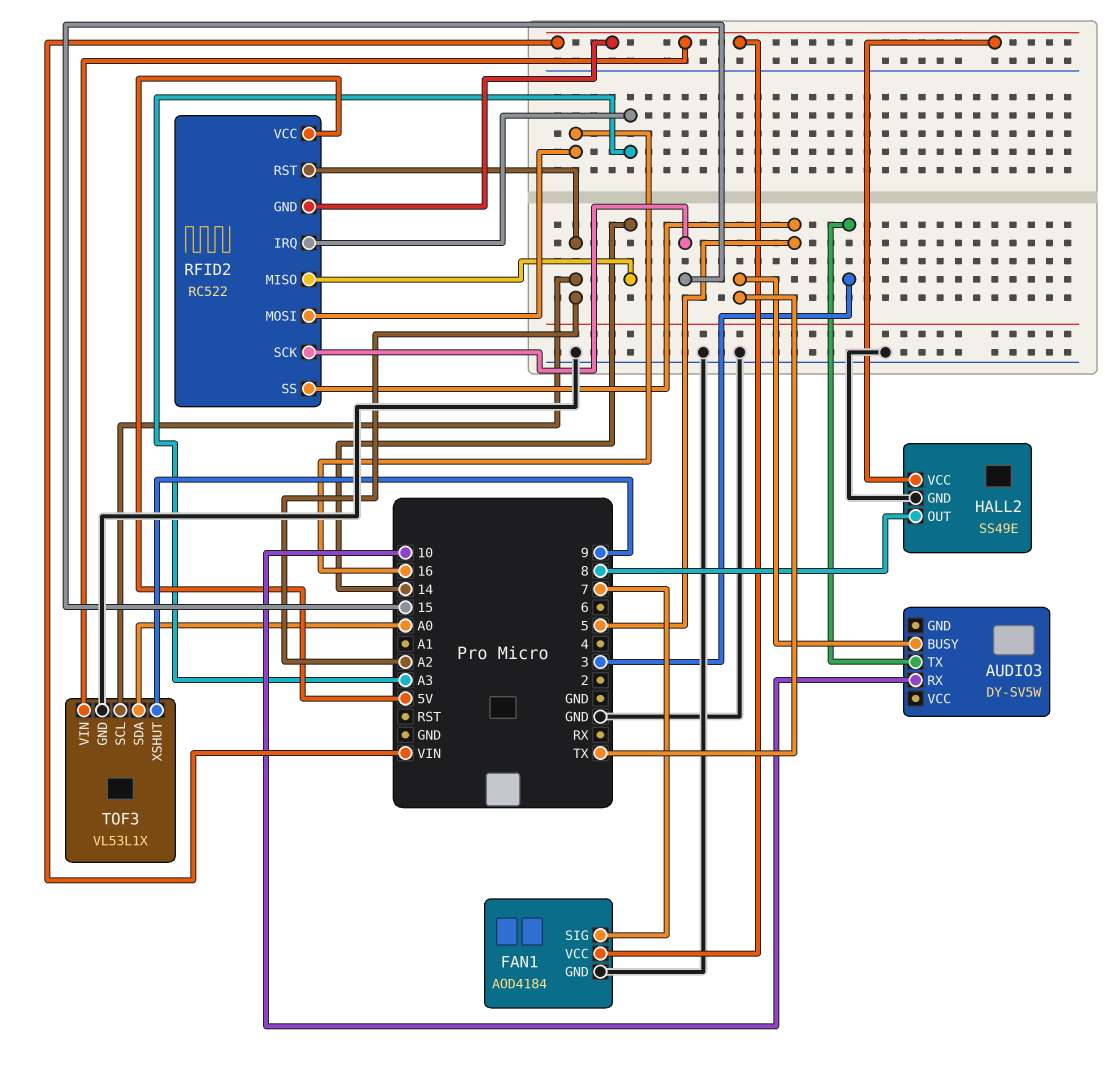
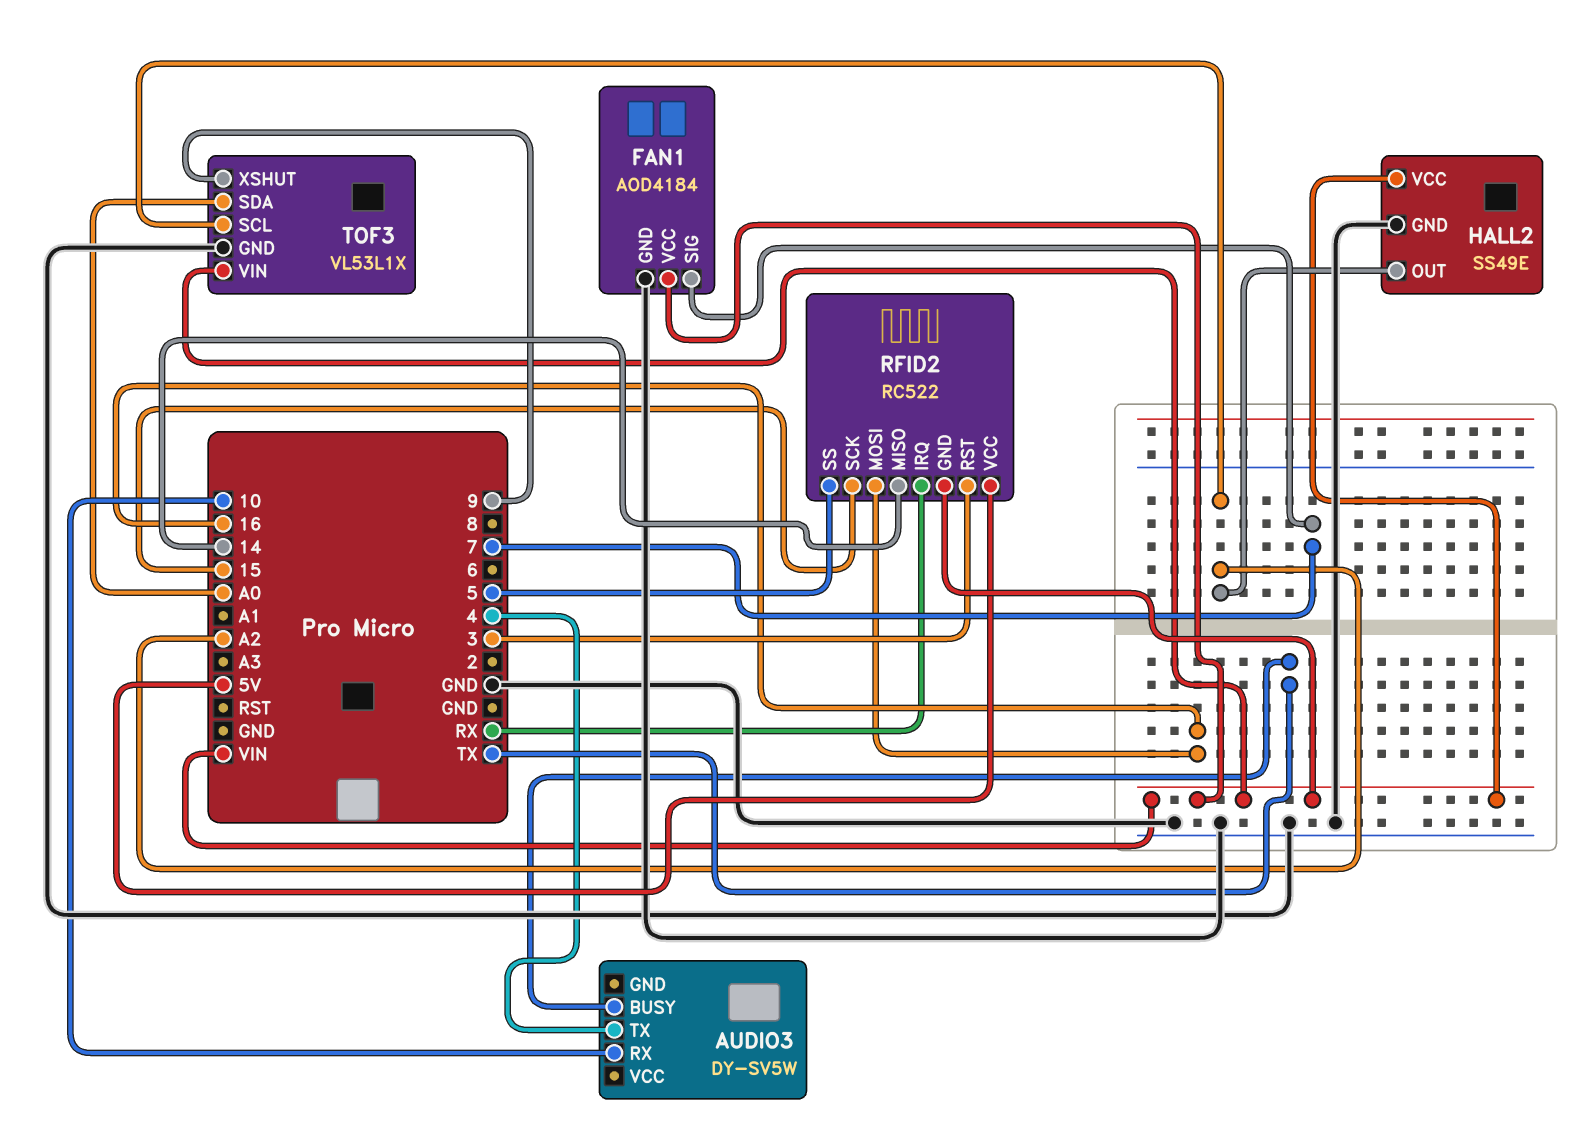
AUDIO3 pin TX: 3 -> 4
HALL2 pin OUT: 8 -> A2
RFID2 pin IRQ: A3 -> RX
RFID2 pin RST: A2 -> 3

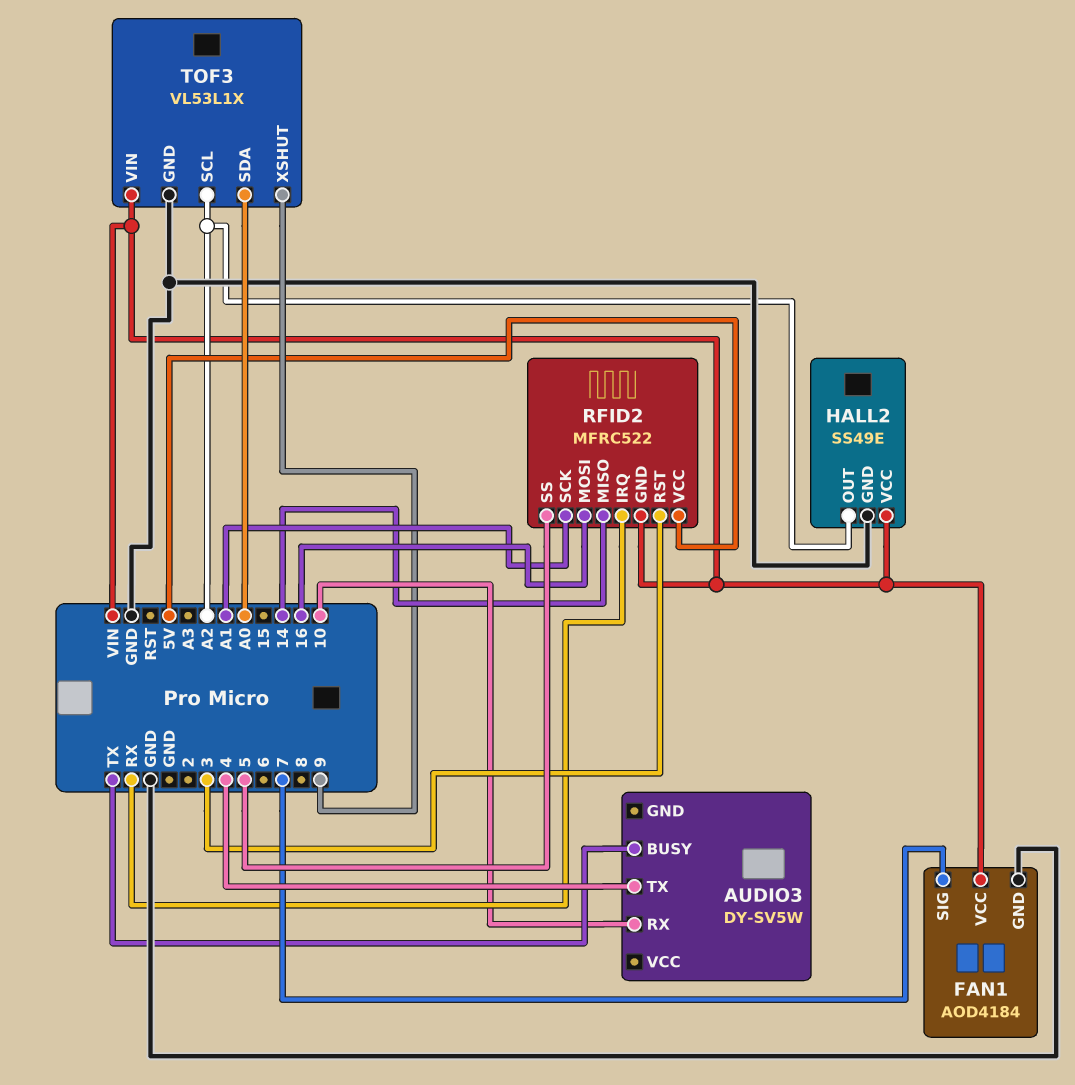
RFID2: RC522 -> MFRC522
RFID2 pin SCK: 15 -> A1

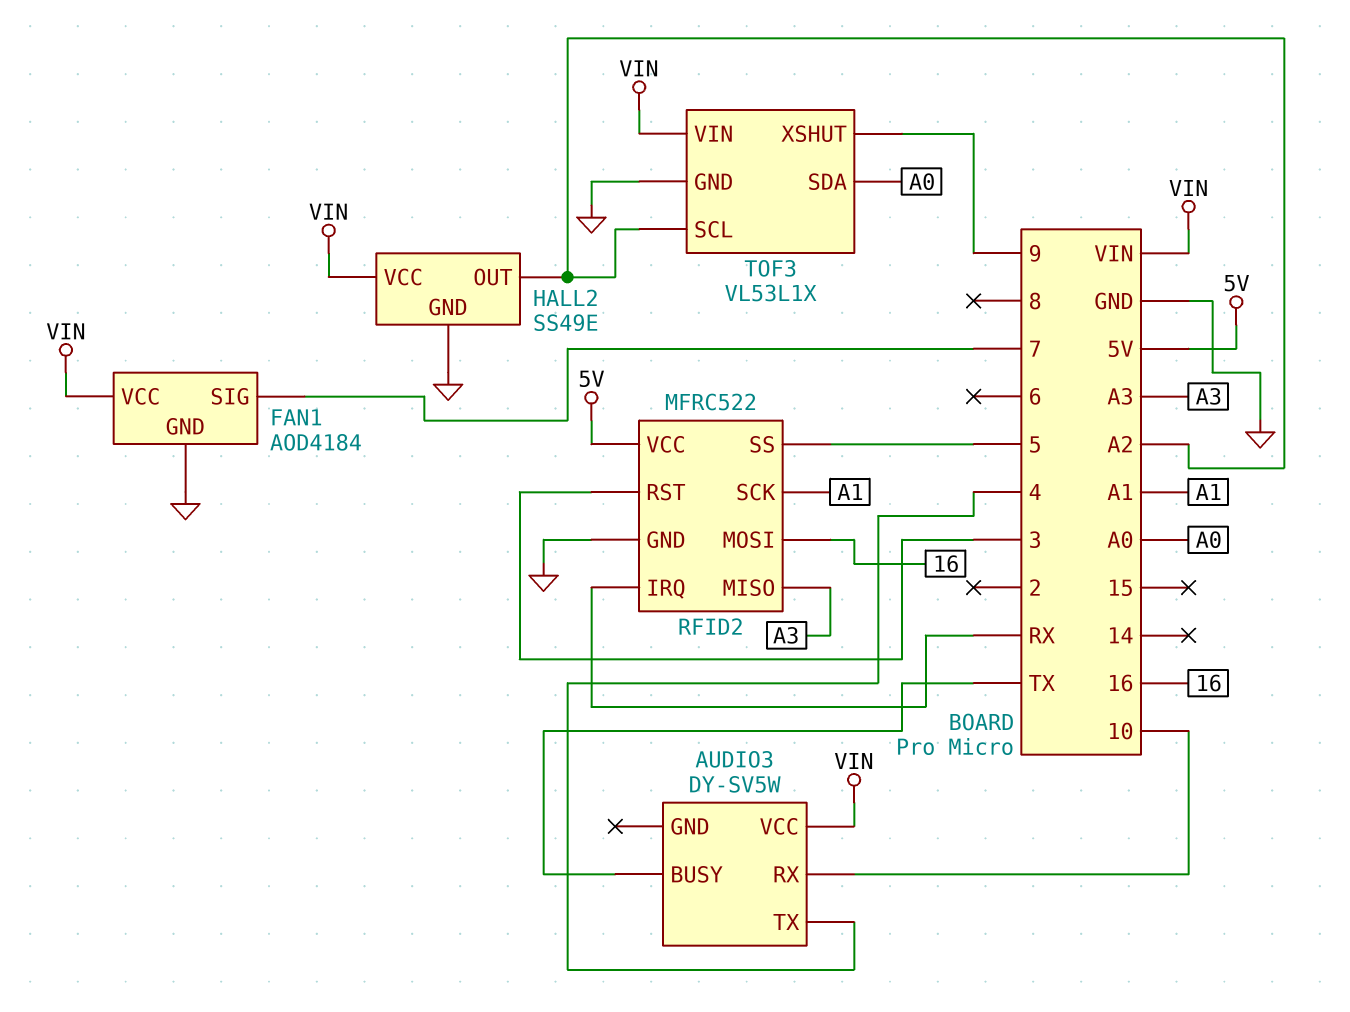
AUDIO3 pin VCC: none -> VIN
RFID2 pin GND: VIN -> GND
RFID2 pin MISO: 14 -> A3

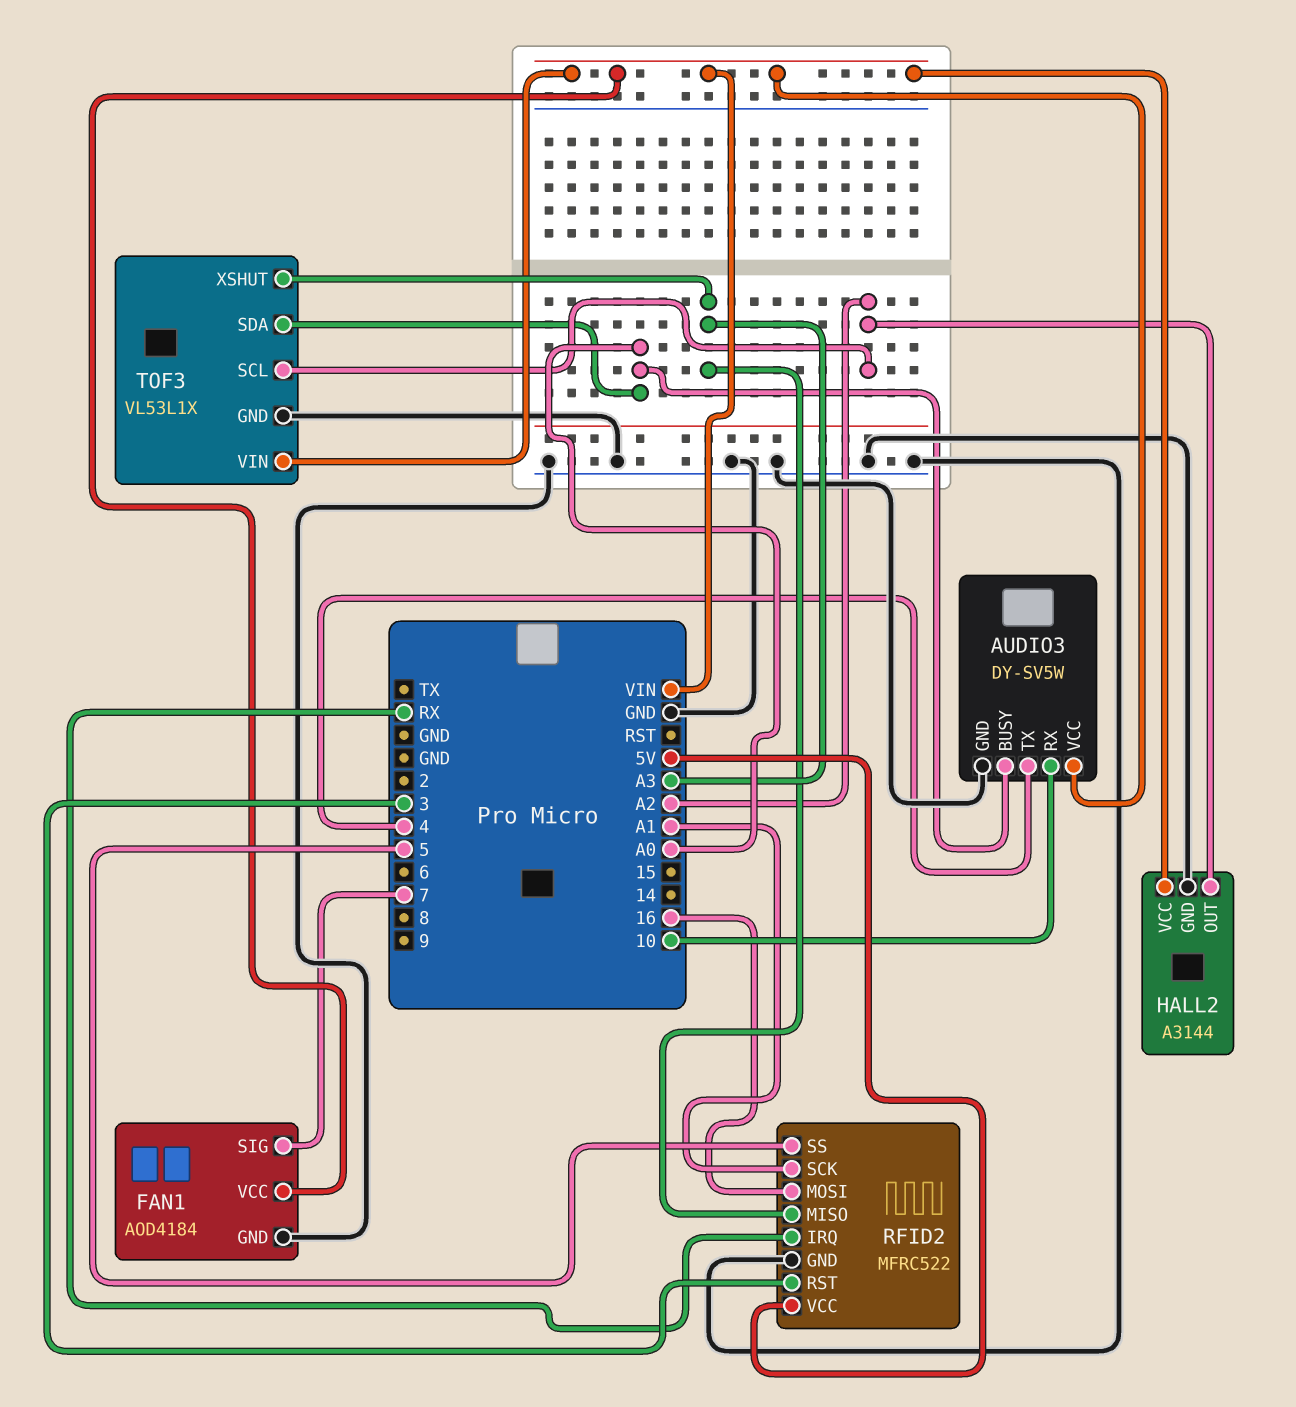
AUDIO3 pin BUSY: TX -> A0
AUDIO3 pin GND: none -> GND
HALL2: SS49E -> A3144
TOF3 pin XSHUT: 9 -> A3

